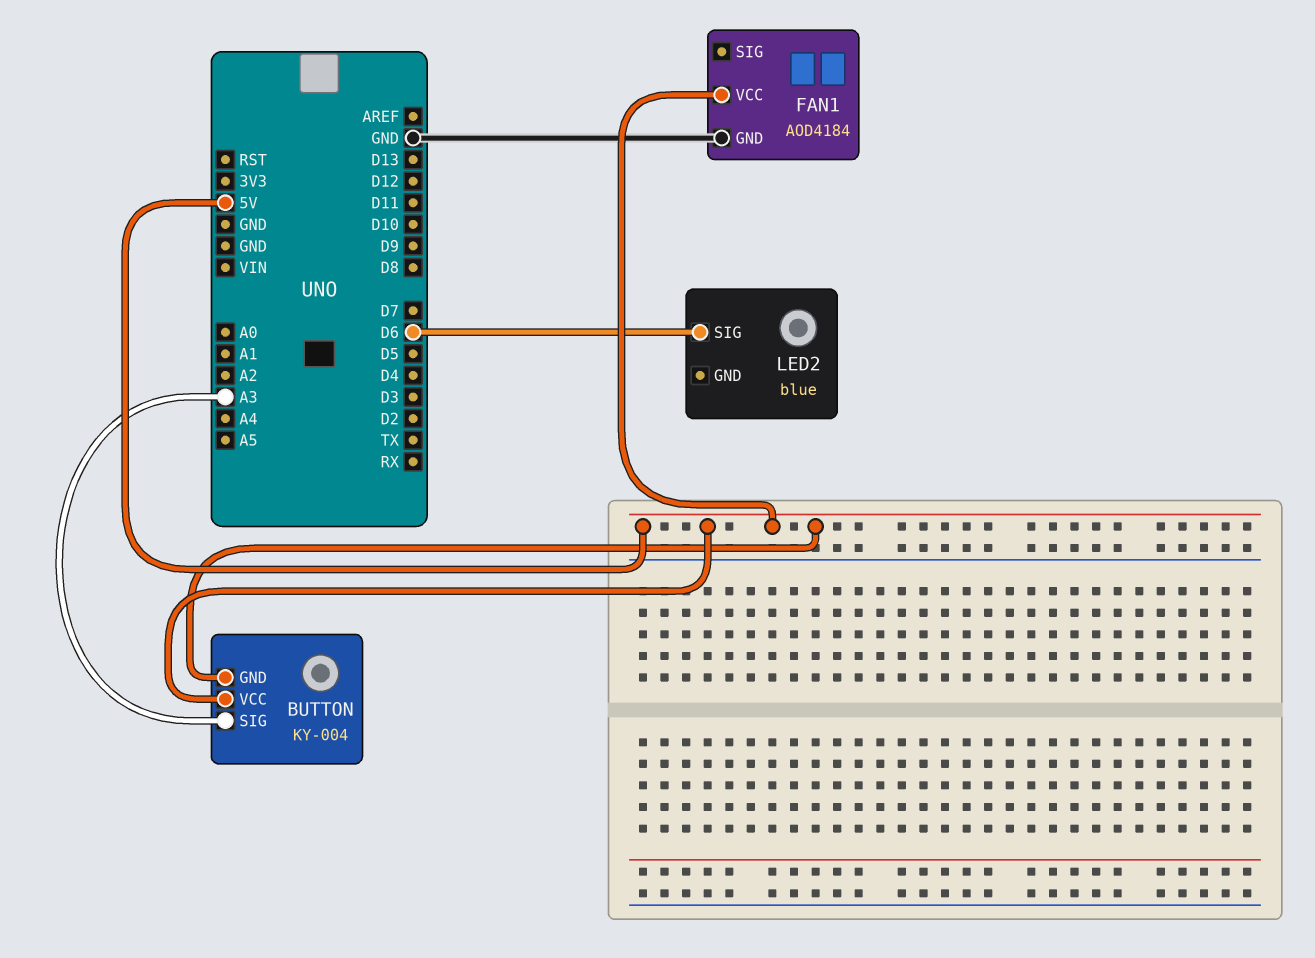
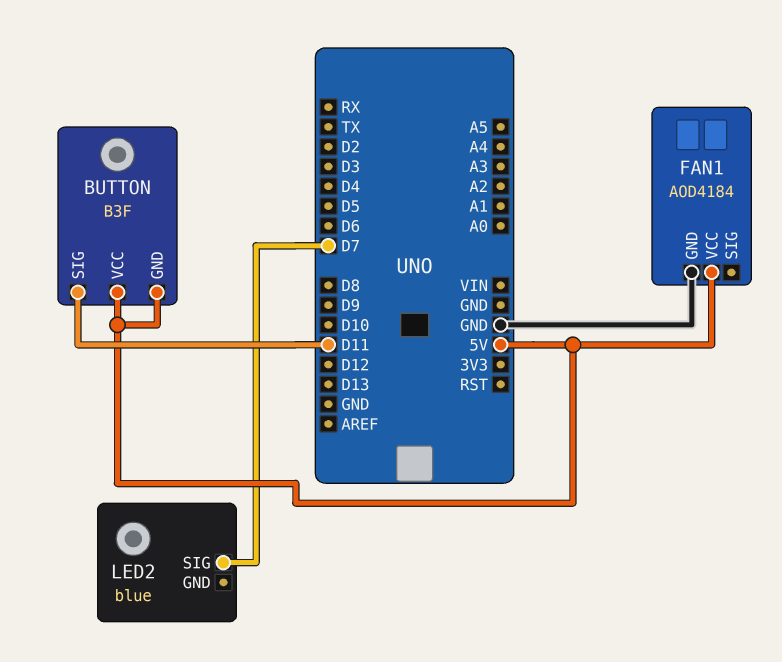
BUTTON: KY-004 -> B3F
BUTTON pin SIG: A3 -> D11
LED2 pin SIG: D6 -> D7

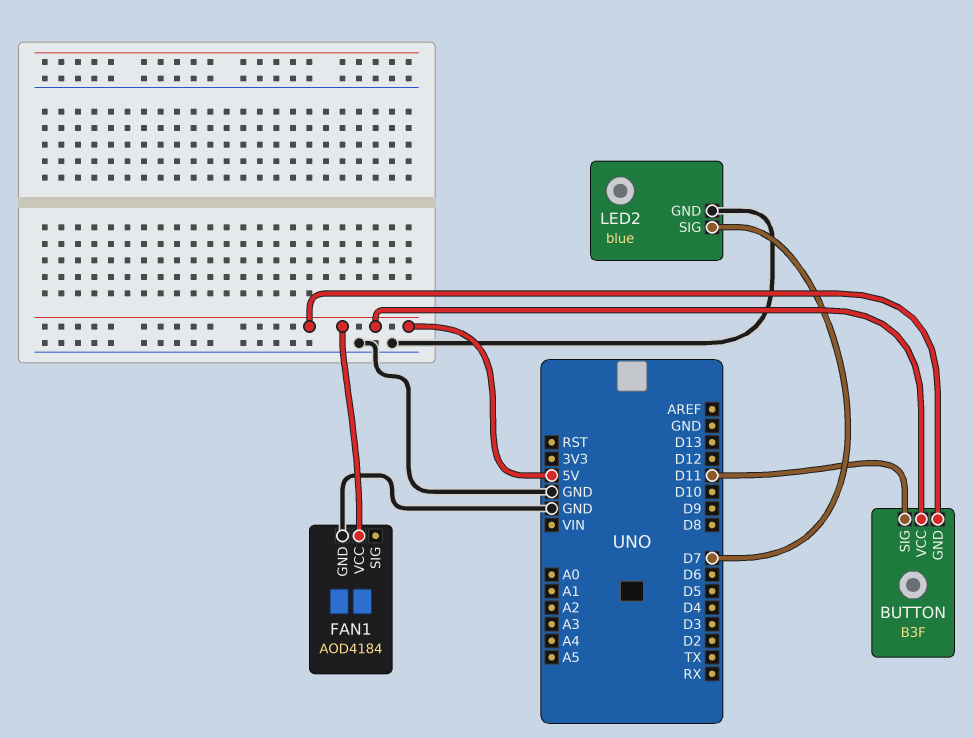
LED2 pin GND: none -> GND

